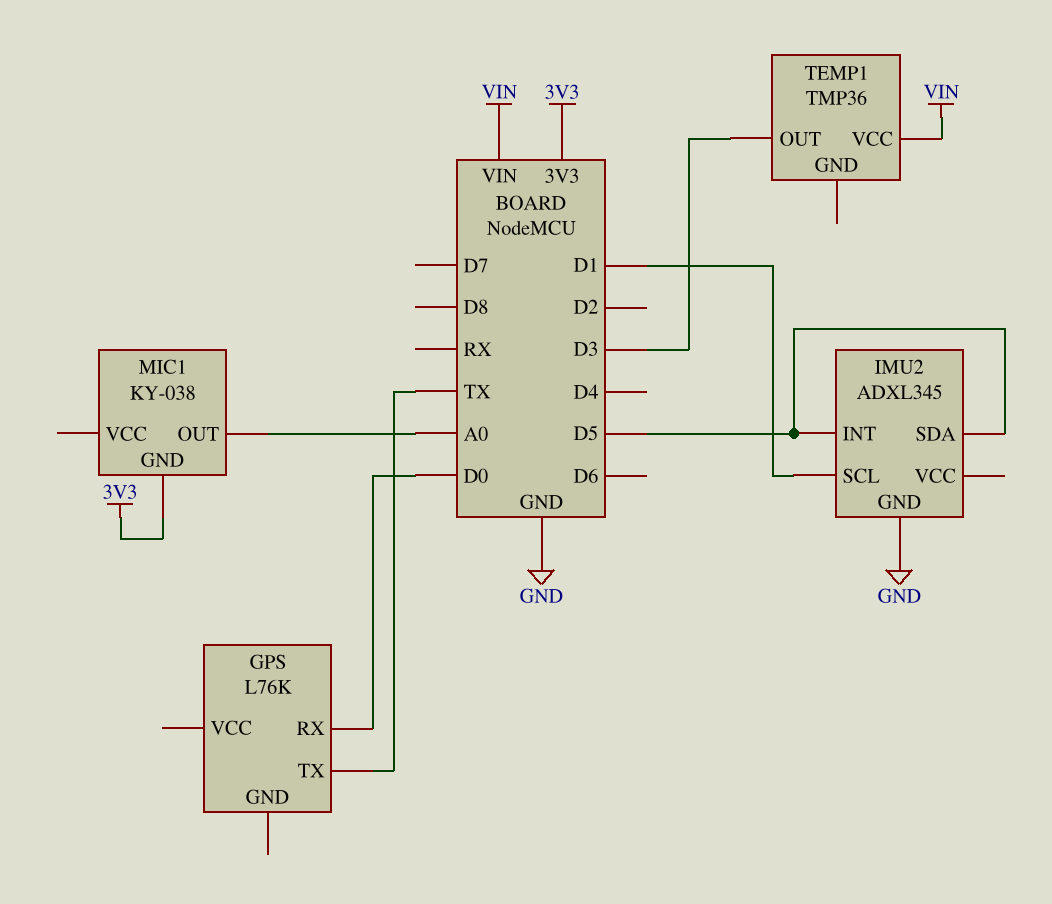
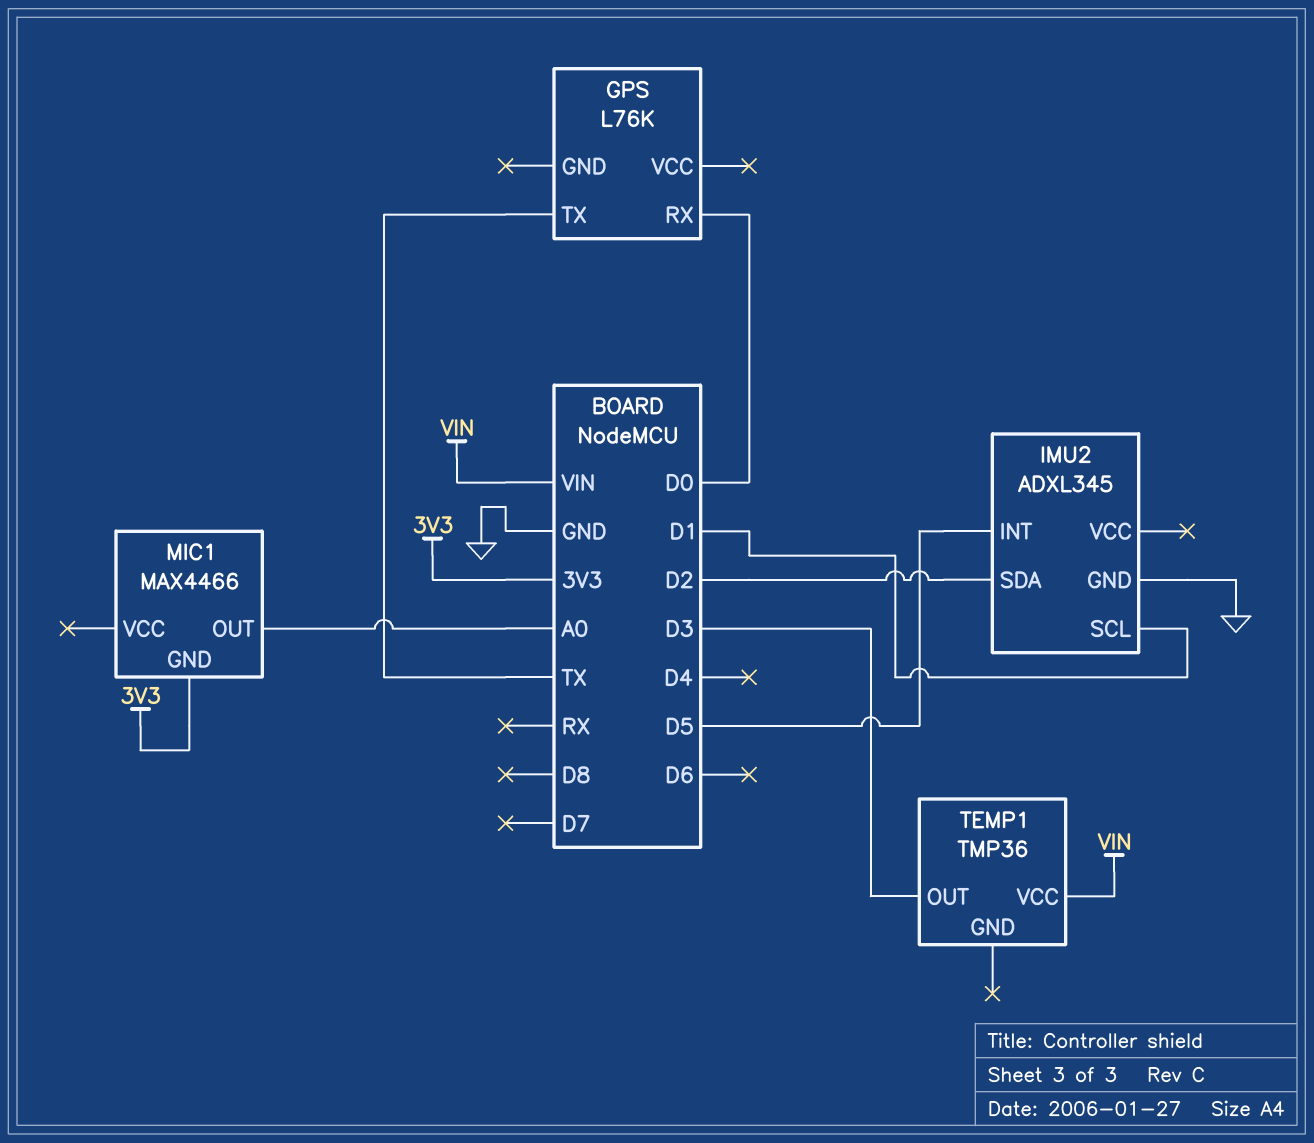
IMU2 pin SDA: D5 -> D2
MIC1: KY-038 -> MAX4466

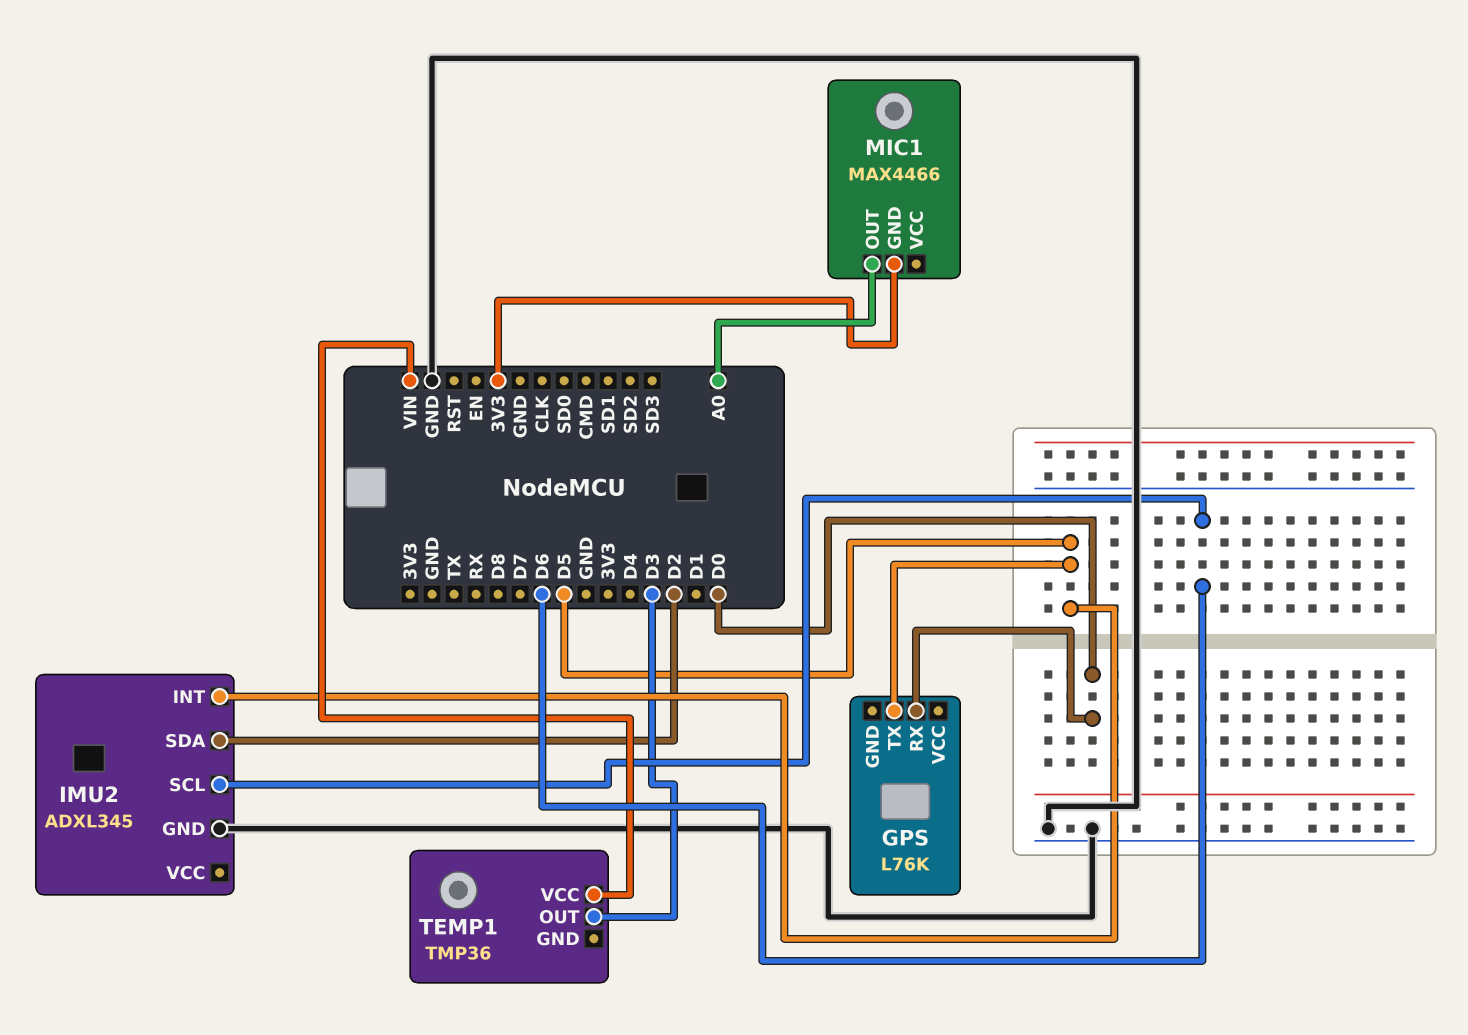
GPS pin TX: TX -> D5
IMU2 pin SCL: D1 -> D6

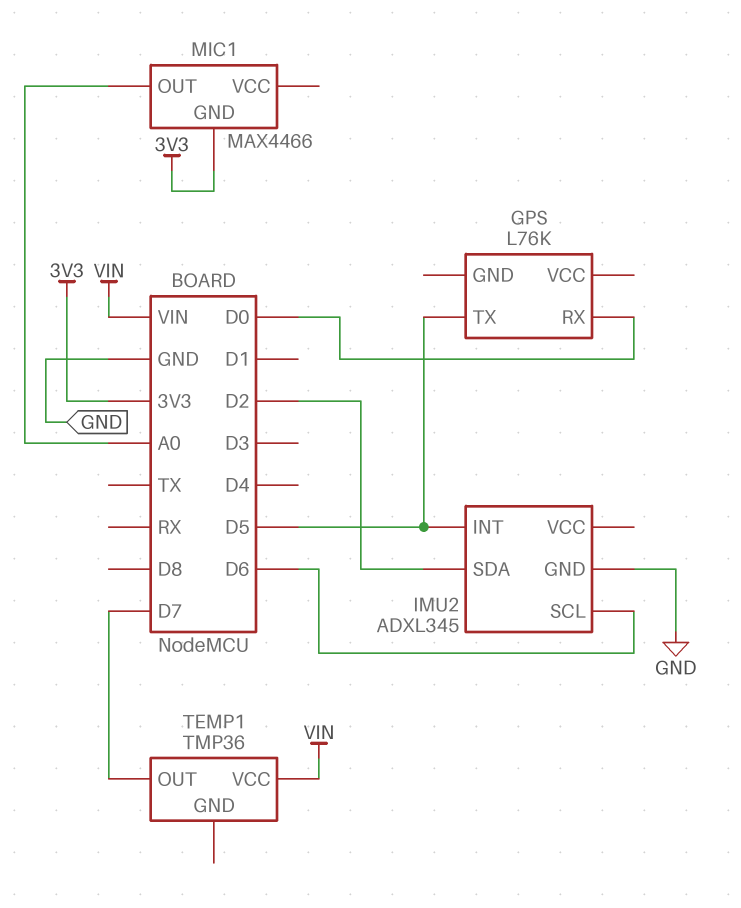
TEMP1 pin OUT: D3 -> D7

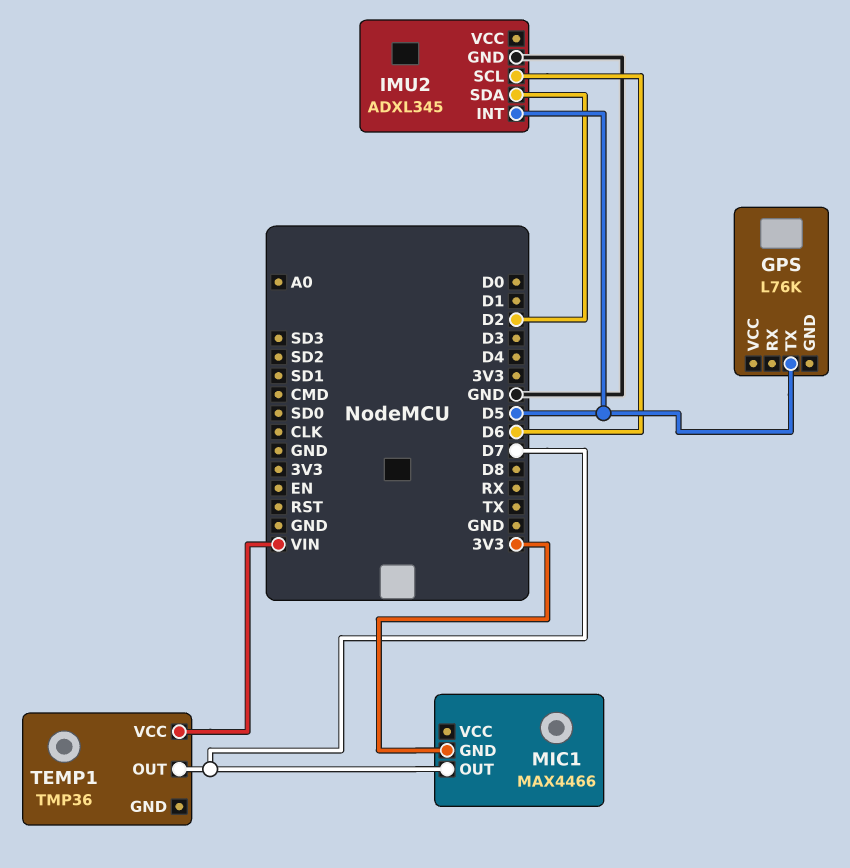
GPS pin RX: D0 -> none
MIC1 pin OUT: A0 -> D7

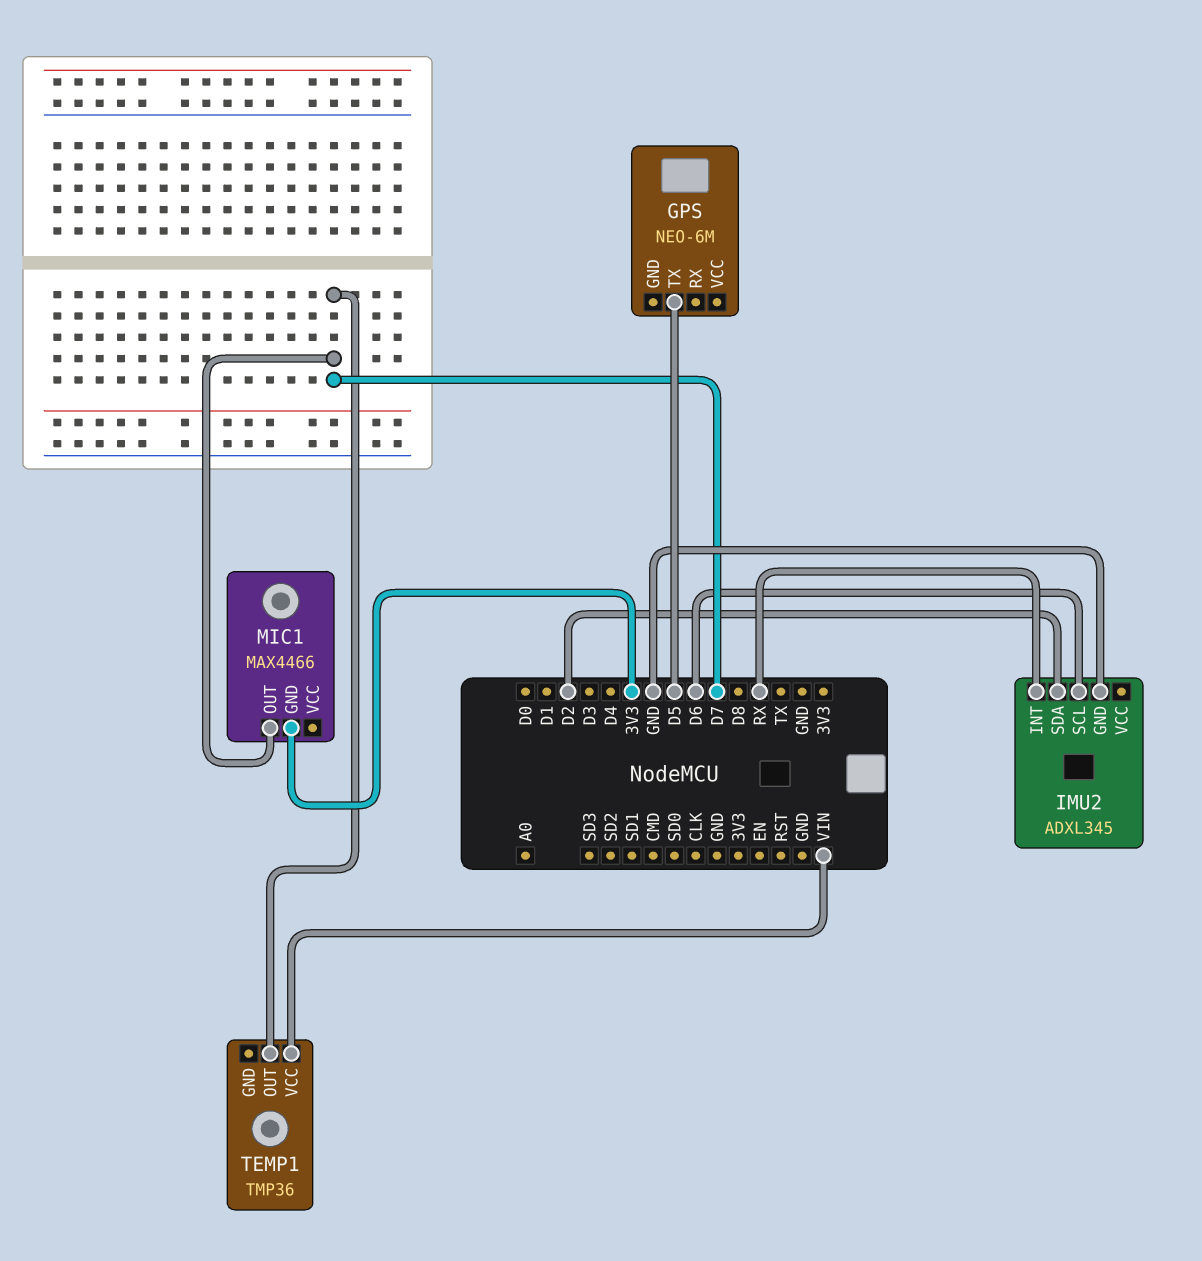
GPS: L76K -> NEO-6M
IMU2 pin INT: D5 -> RX

